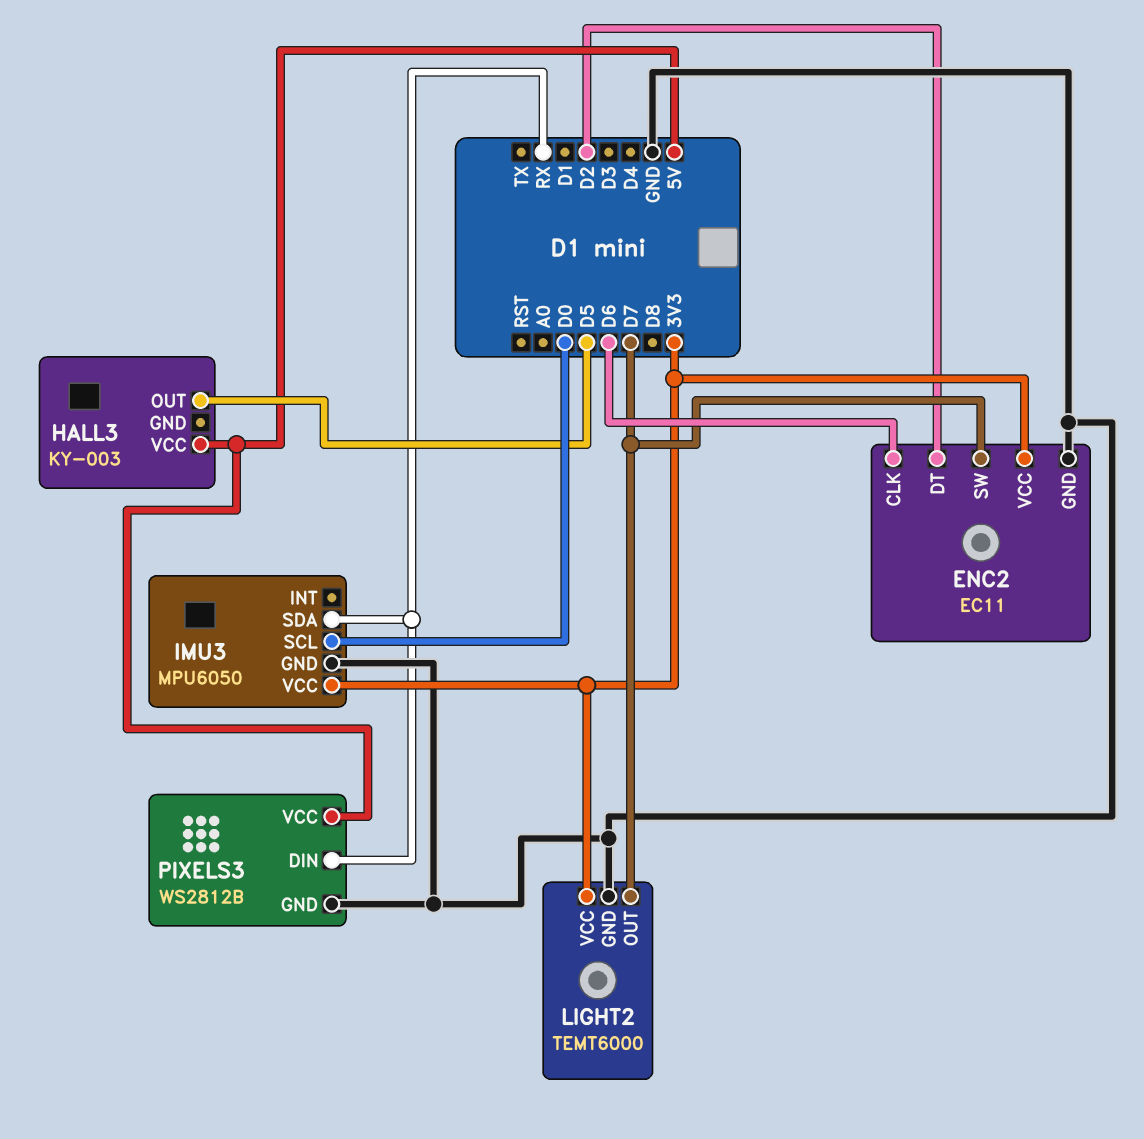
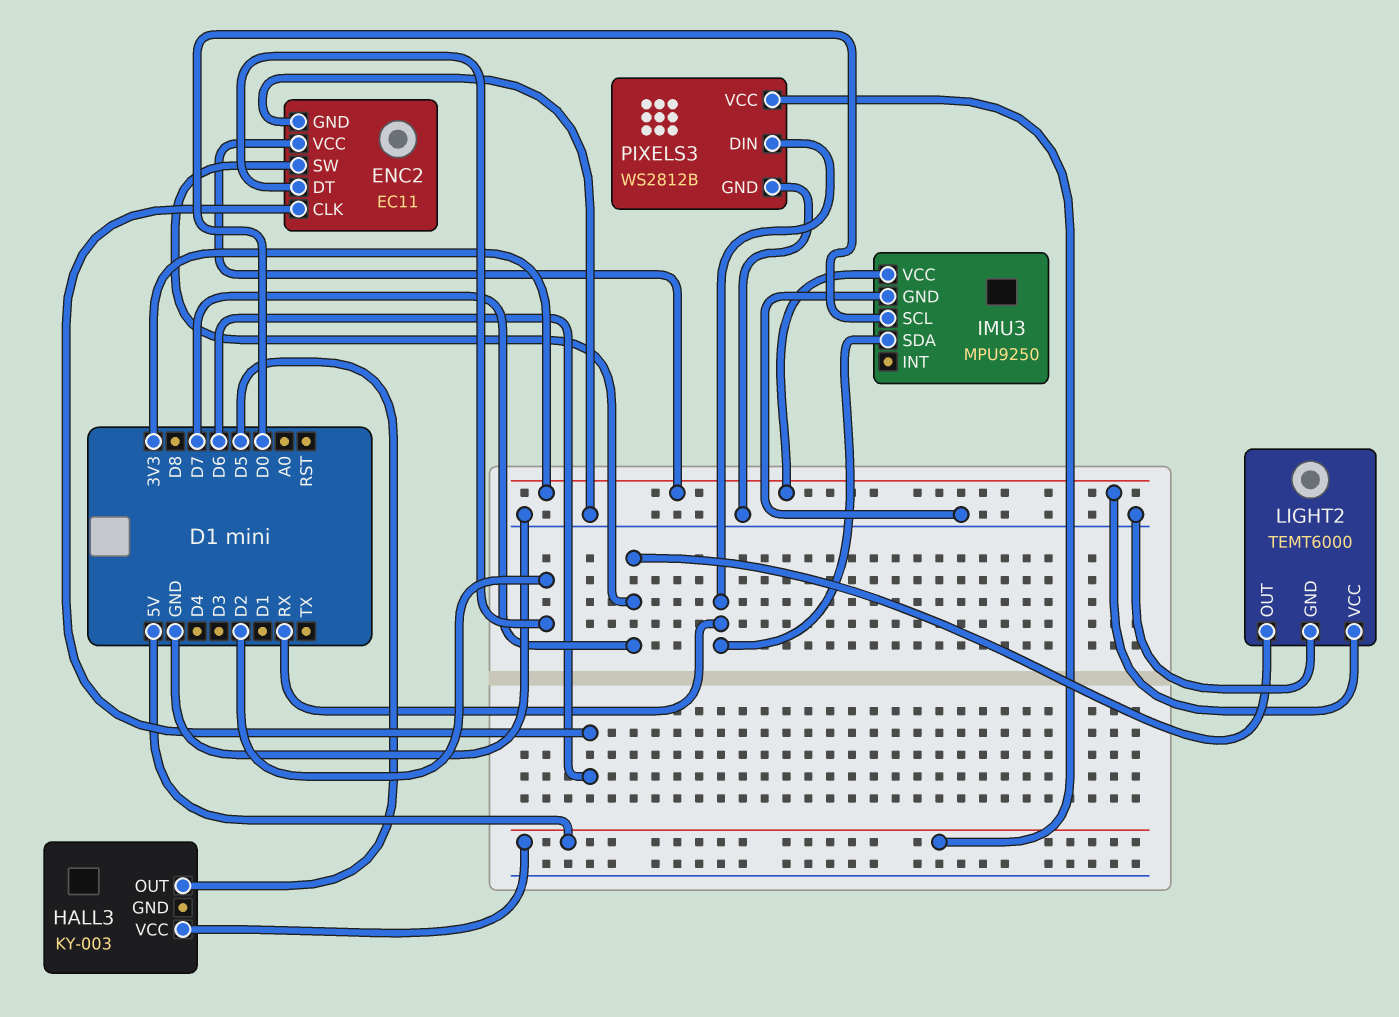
IMU3: MPU6050 -> MPU9250

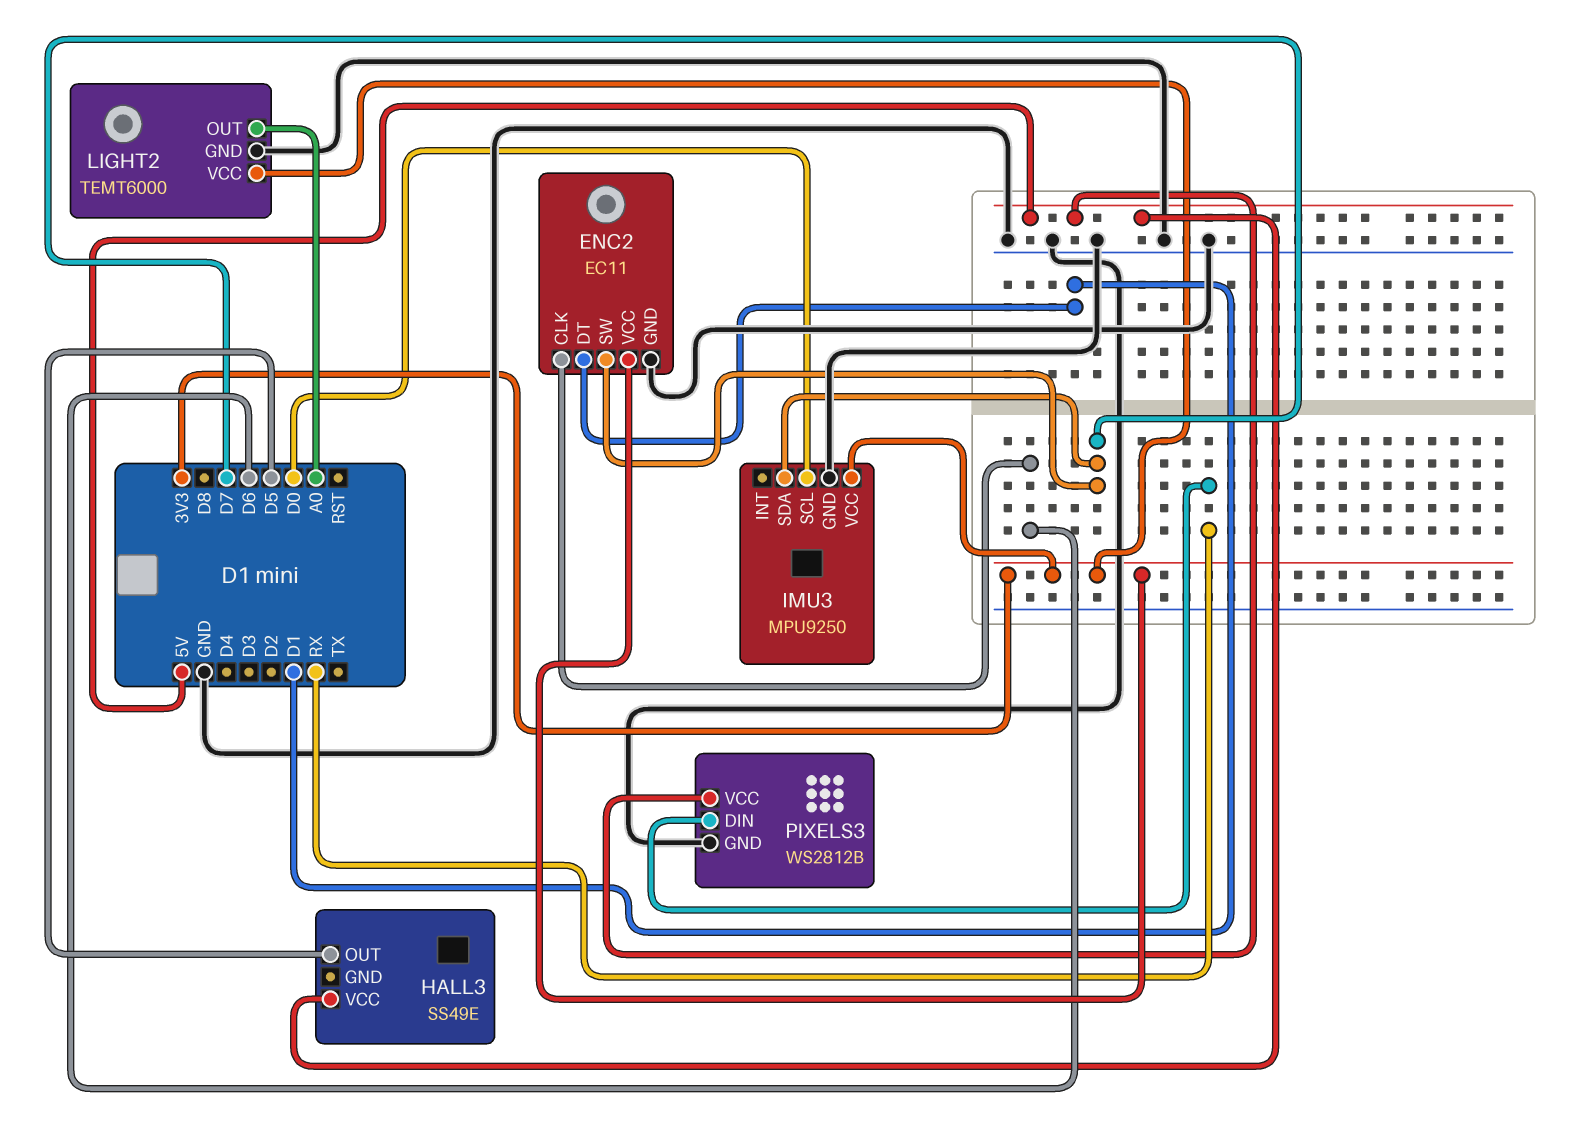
ENC2 pin DT: D2 -> D1
HALL3: KY-003 -> SS49E
IMU3 pin SDA: RX -> D7
LIGHT2 pin OUT: D7 -> A0

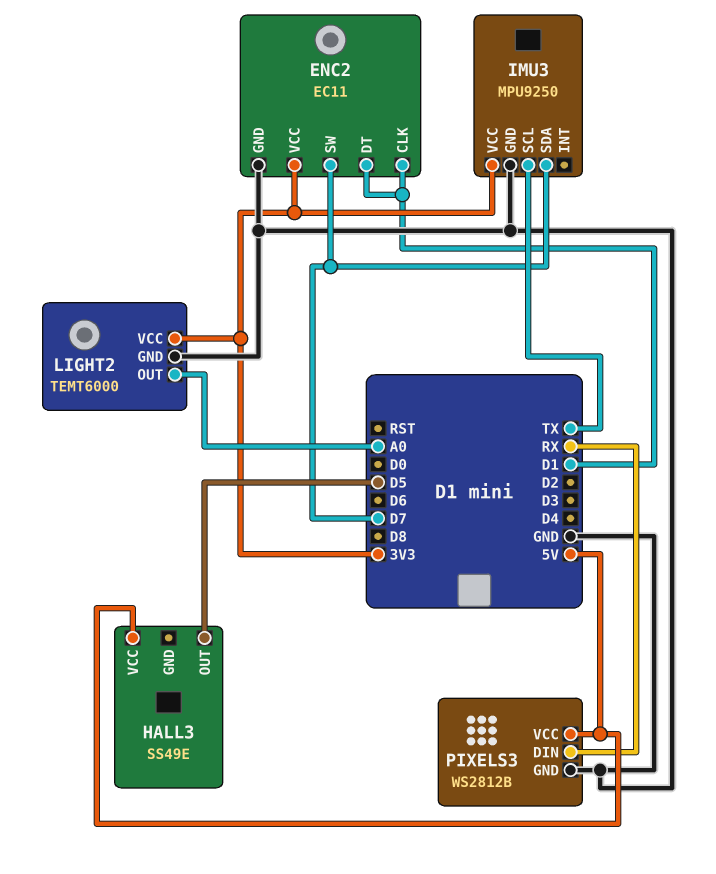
ENC2 pin CLK: D6 -> D1
IMU3 pin SCL: D0 -> TX

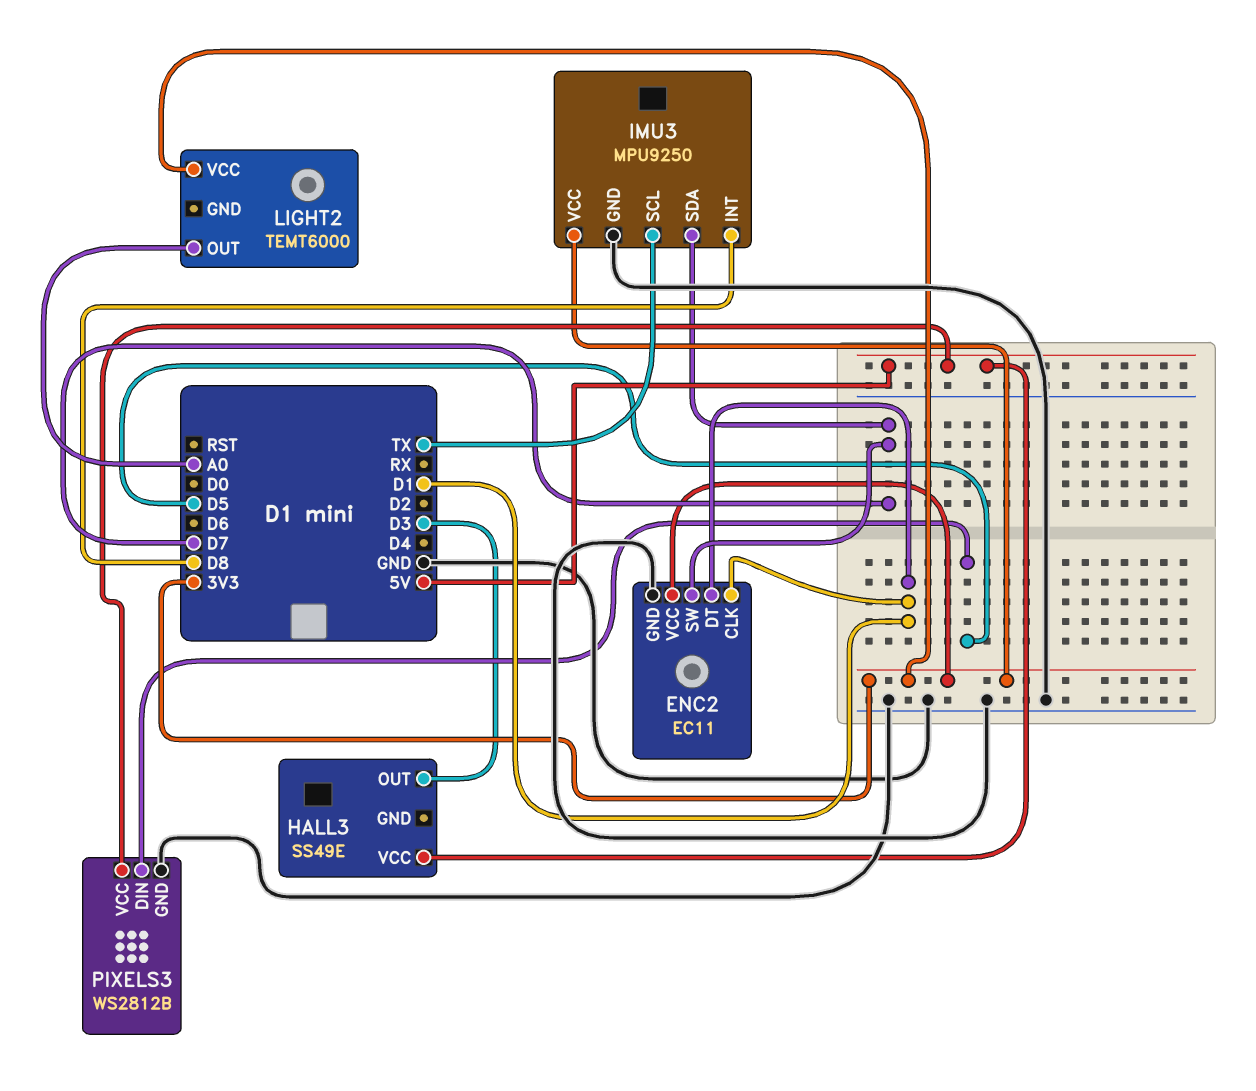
HALL3 pin OUT: D5 -> D3
IMU3 pin INT: none -> D8
LIGHT2 pin GND: GND -> none
PIXELS3 pin DIN: RX -> D5

